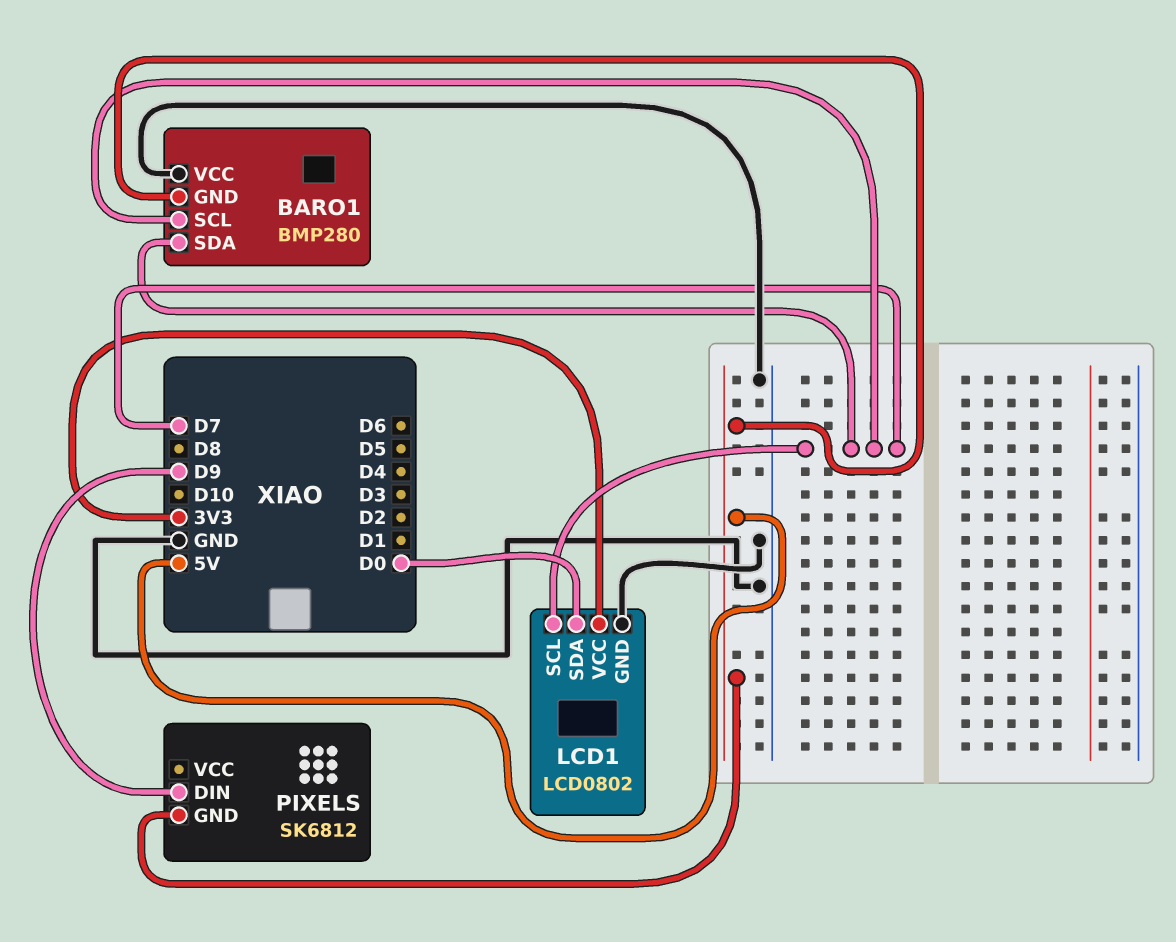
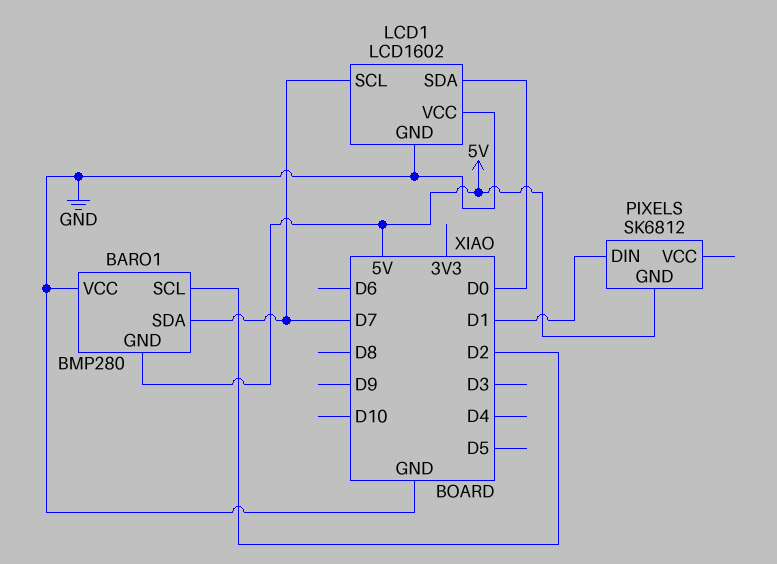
BARO1 pin SCL: D7 -> D2
LCD1: LCD0802 -> LCD1602
LCD1 pin VCC: 3V3 -> GND
PIXELS pin DIN: D9 -> D1

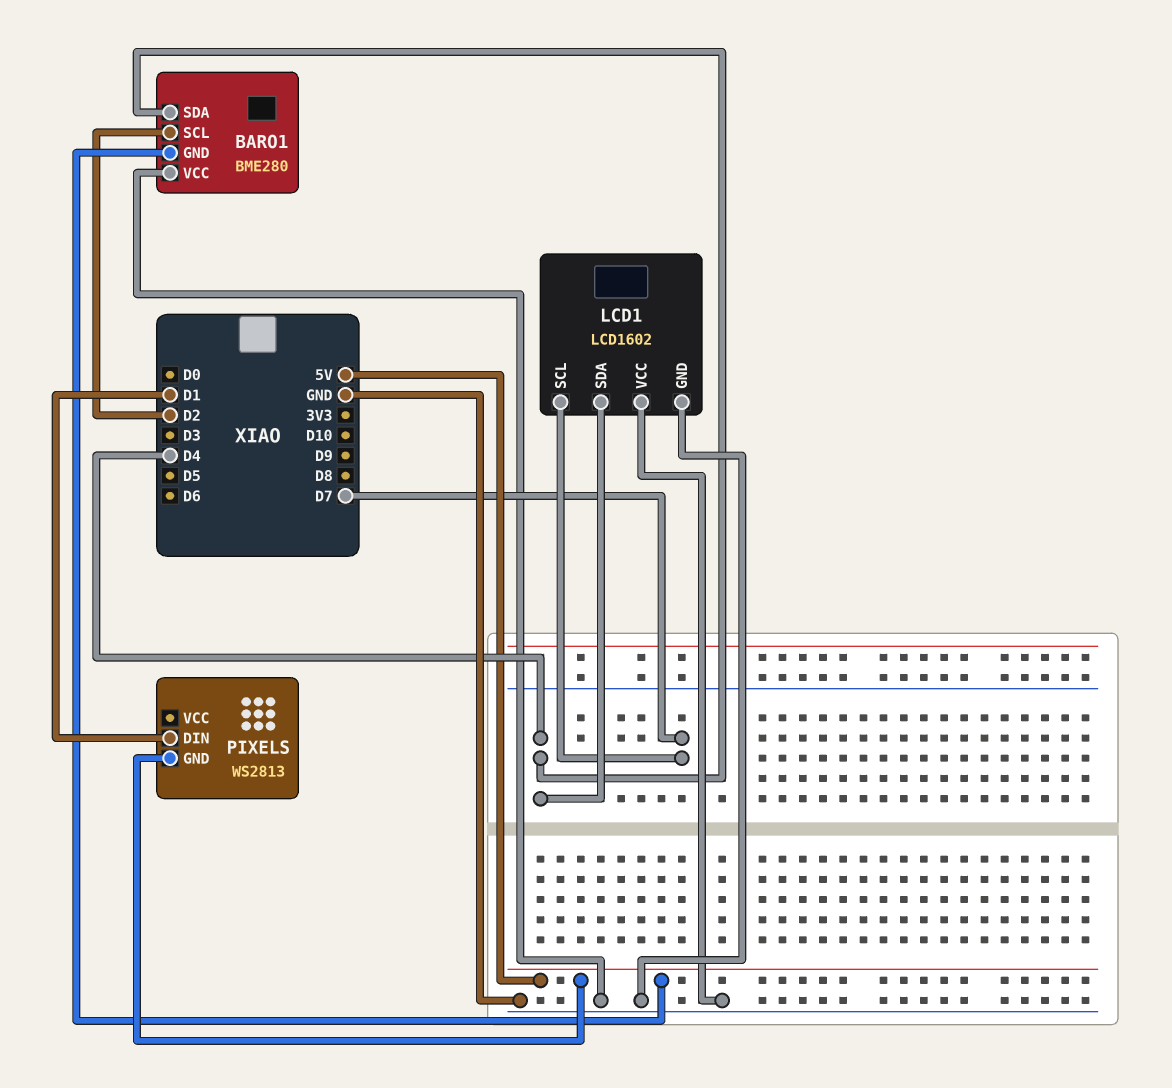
BARO1: BMP280 -> BME280
BARO1 pin SDA: D7 -> D4
LCD1 pin SDA: D0 -> D4
PIXELS: SK6812 -> WS2813

